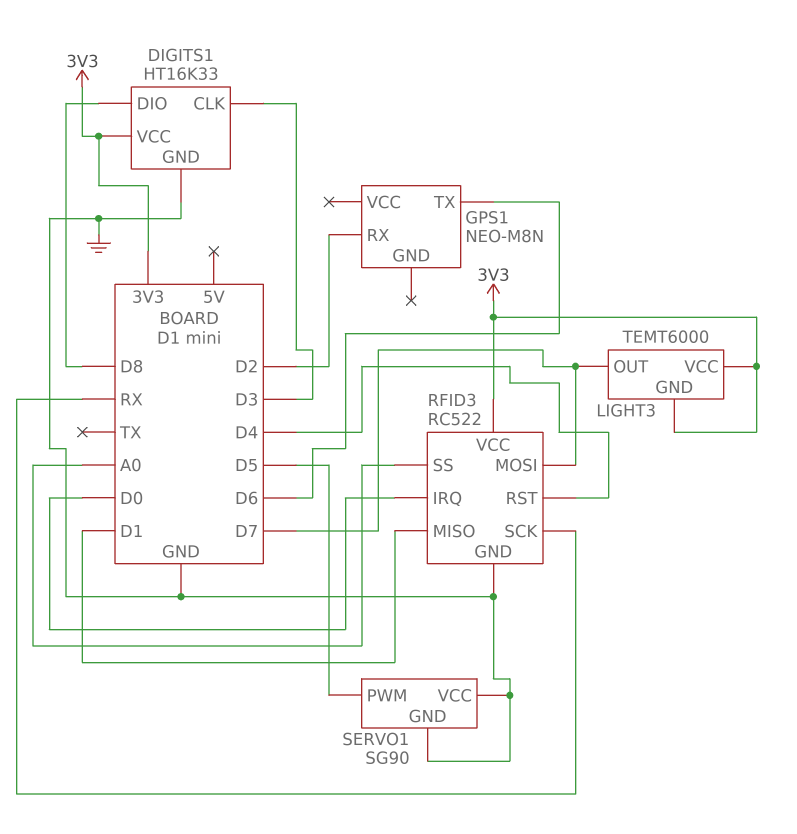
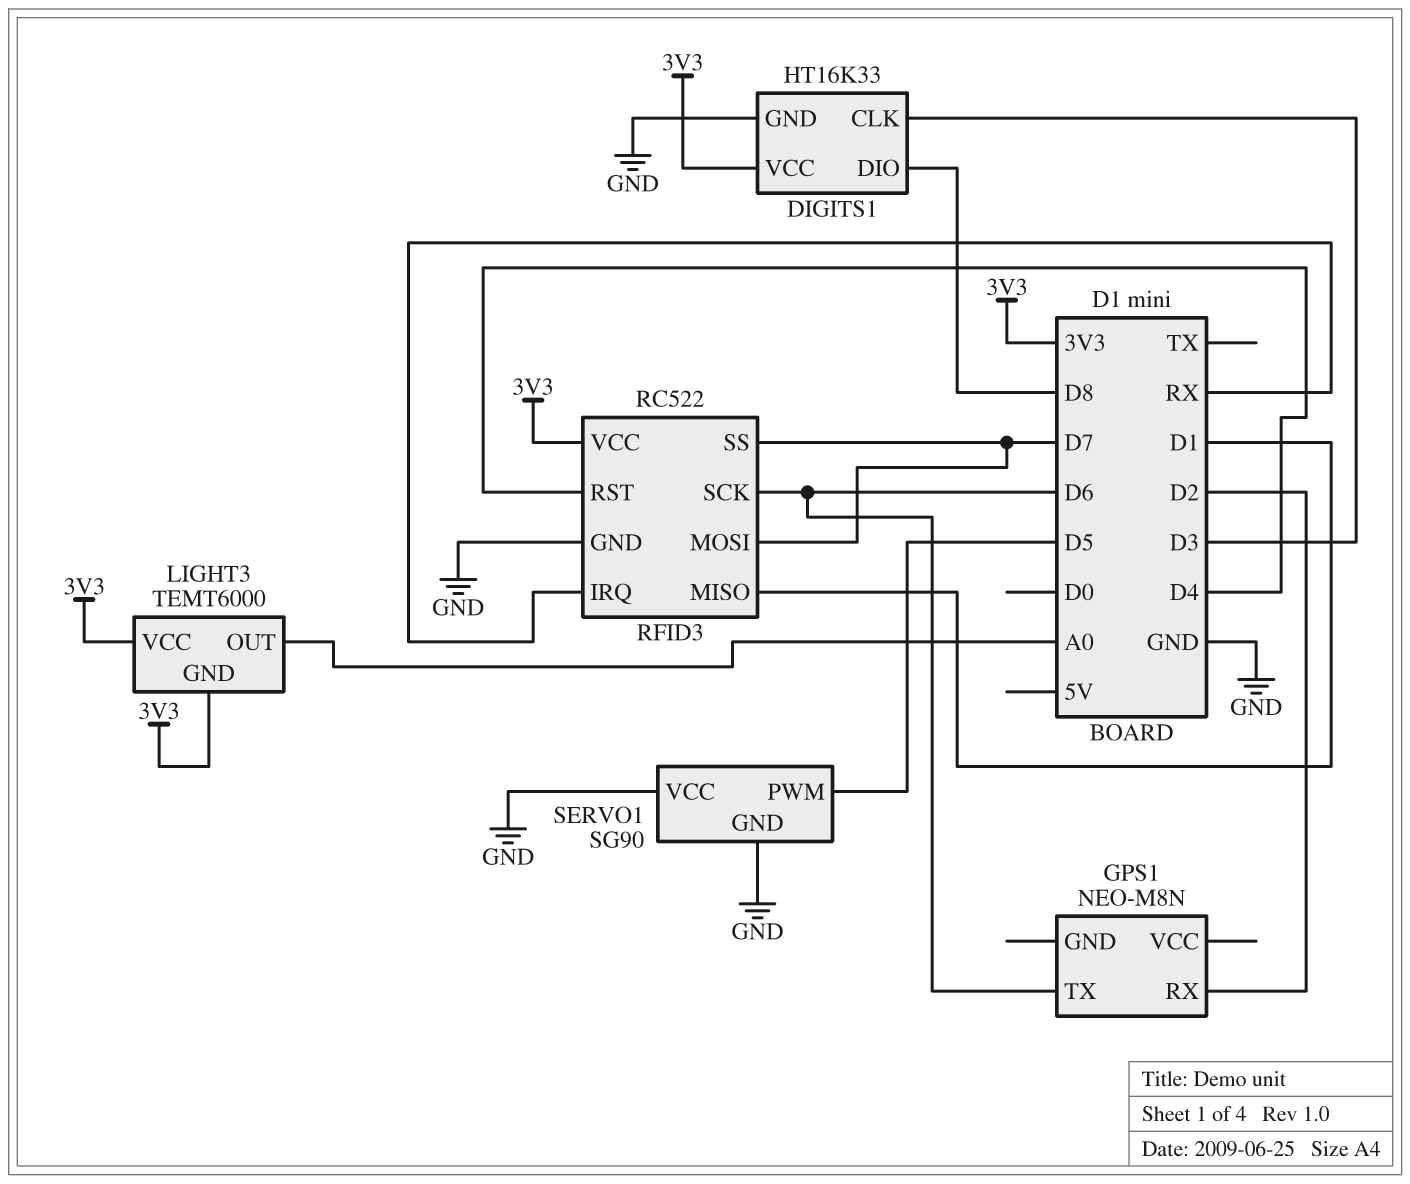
LIGHT3 pin OUT: D7 -> A0
RFID3 pin IRQ: D0 -> RX
RFID3 pin SCK: RX -> D6
RFID3 pin SS: A0 -> D7

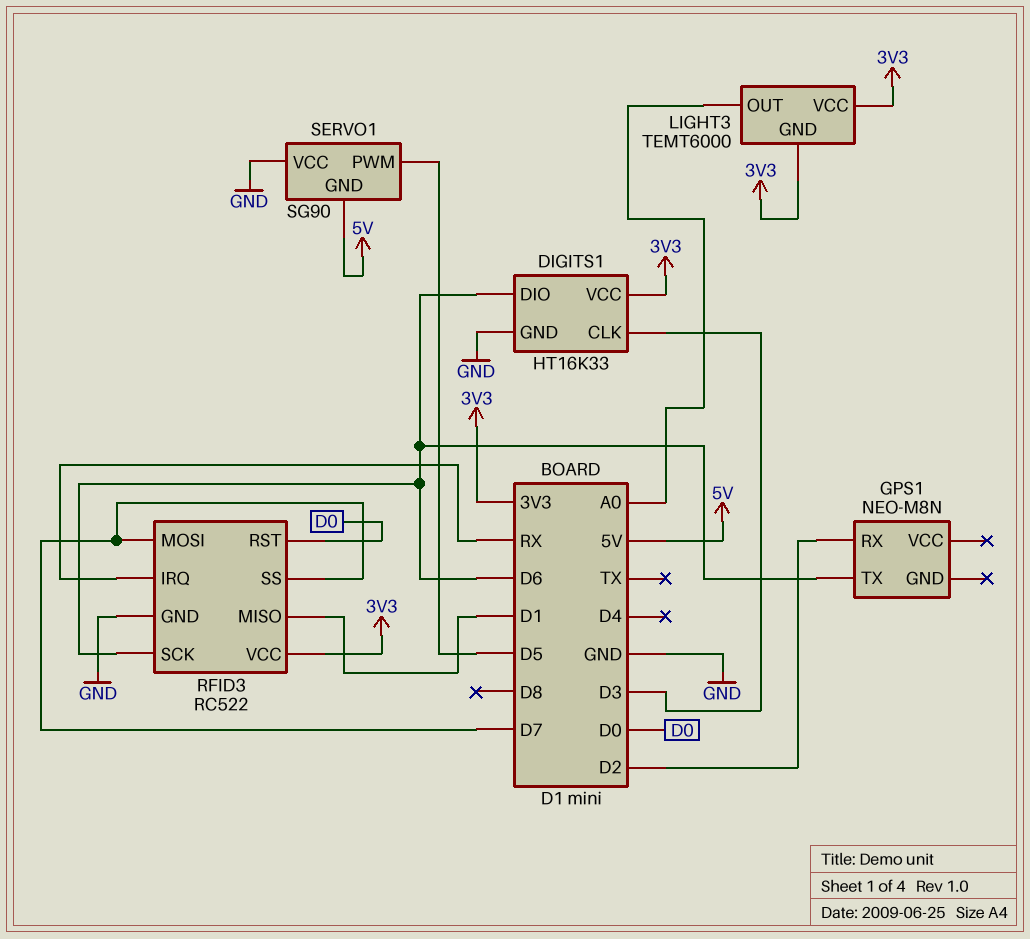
DIGITS1 pin DIO: D8 -> D6
RFID3 pin RST: D4 -> D0
SERVO1 pin GND: GND -> 5V

